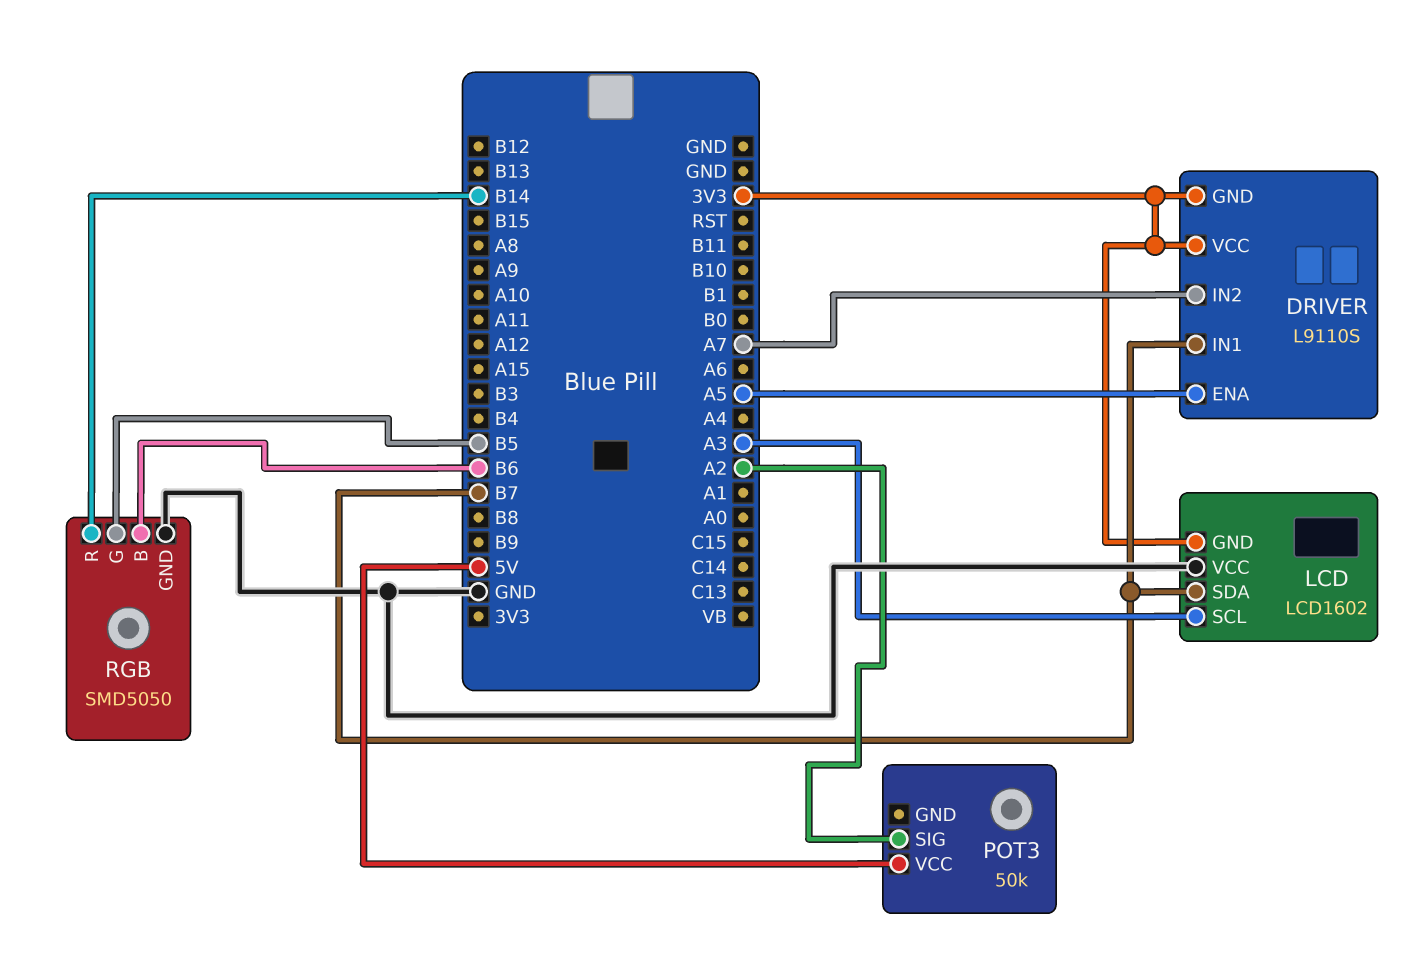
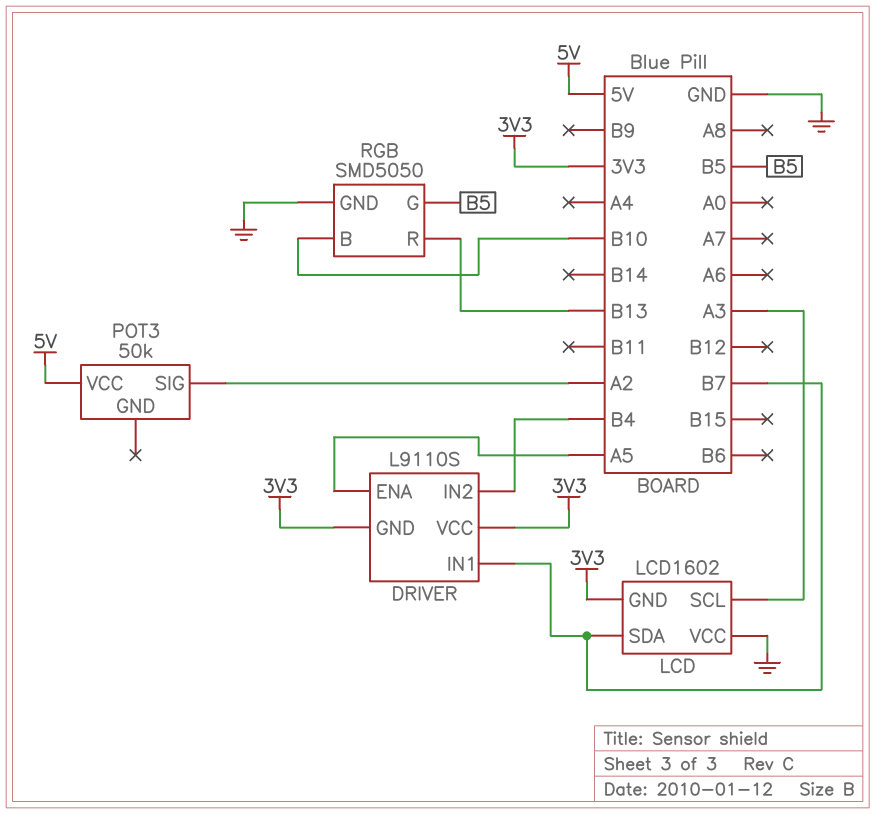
DRIVER pin IN2: A7 -> B4
RGB pin B: B6 -> B10
RGB pin R: B14 -> B13

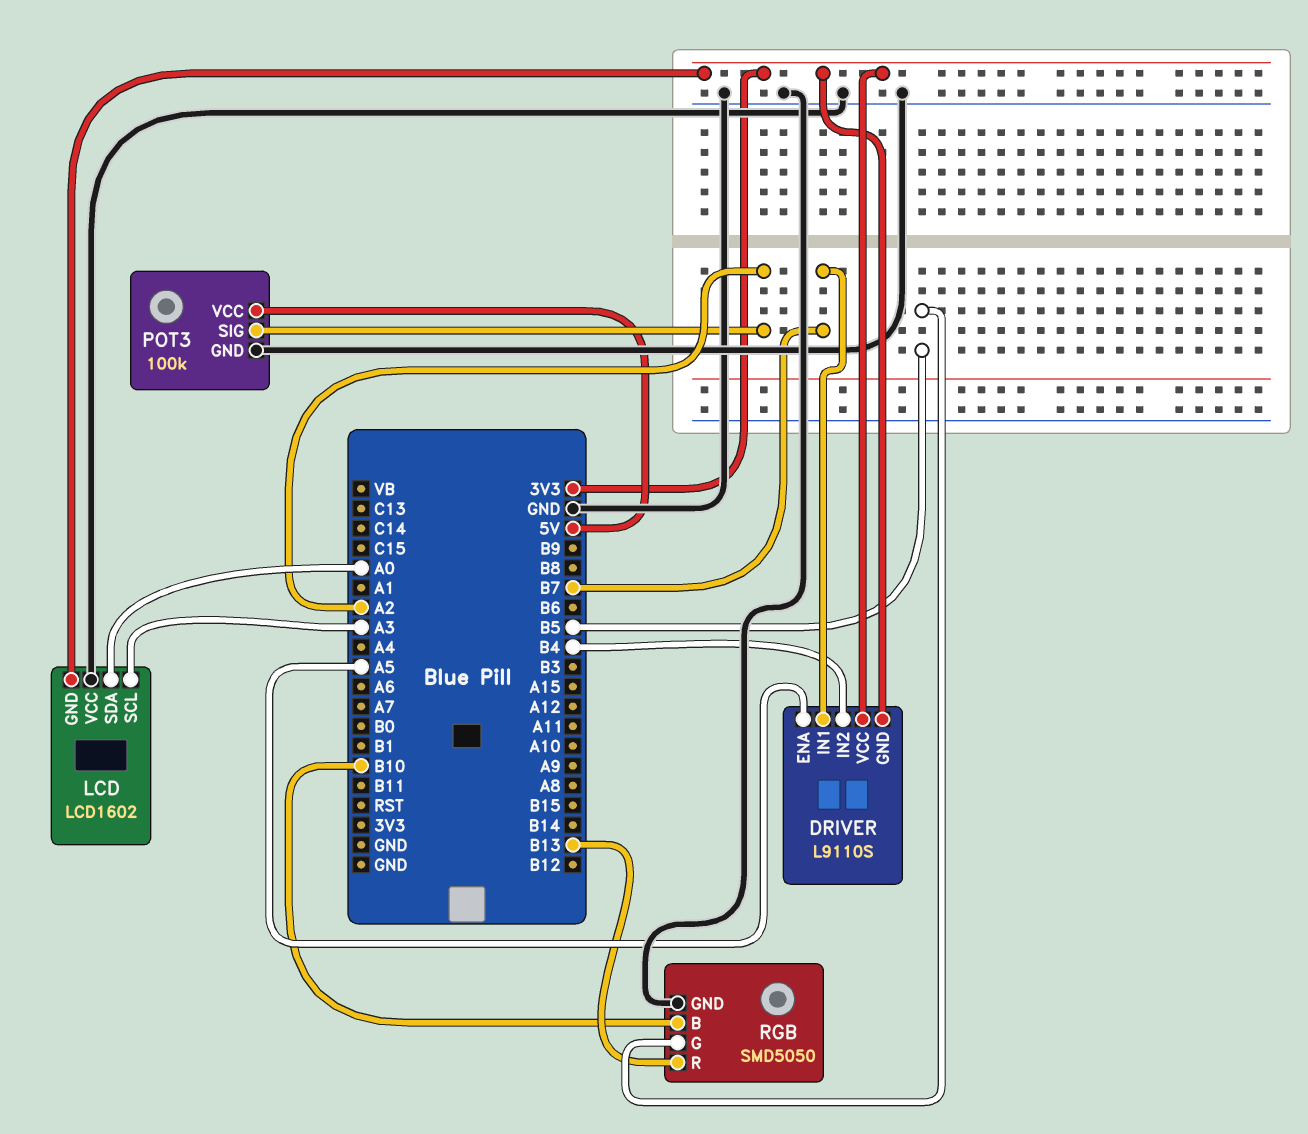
LCD pin SDA: B7 -> A0
POT3: 50k -> 100k
POT3 pin GND: none -> GND

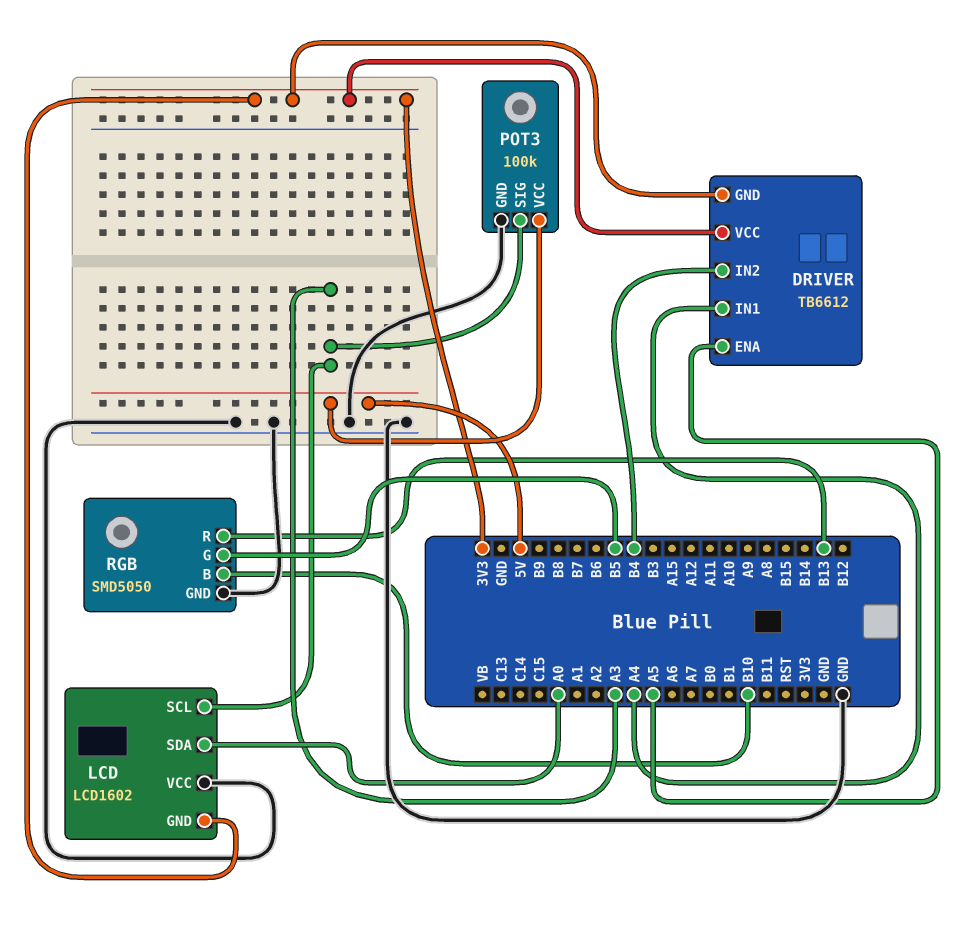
DRIVER: L9110S -> TB6612
DRIVER pin IN1: B7 -> A4
POT3 pin SIG: A2 -> A3

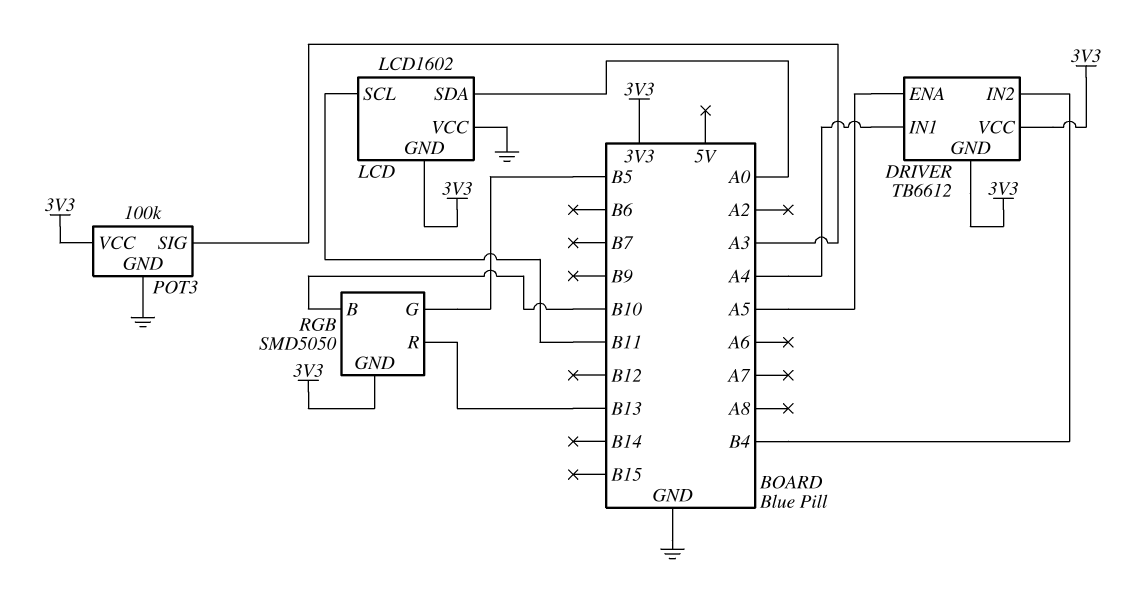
LCD pin SCL: A3 -> B11
POT3 pin VCC: 5V -> 3V3
RGB pin GND: GND -> 3V3

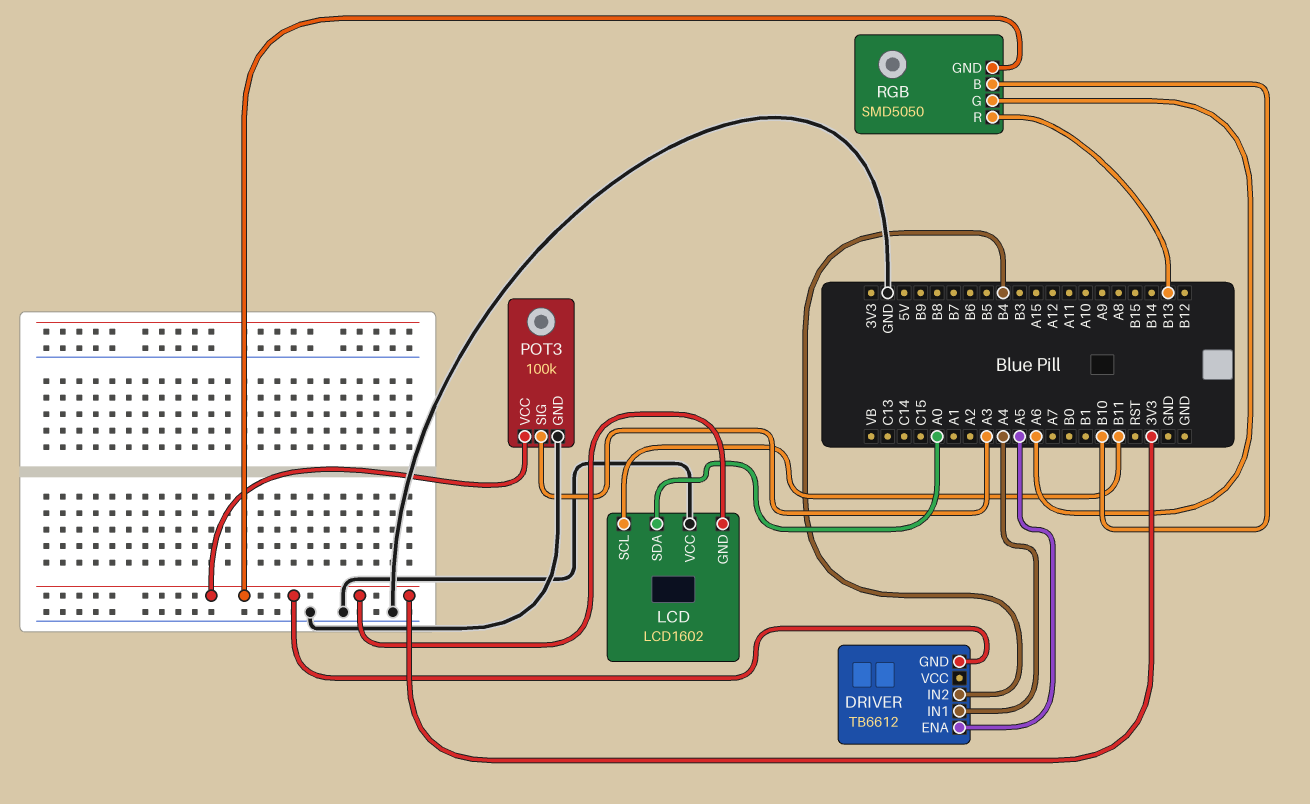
DRIVER pin VCC: 3V3 -> none
RGB pin G: B5 -> A6

